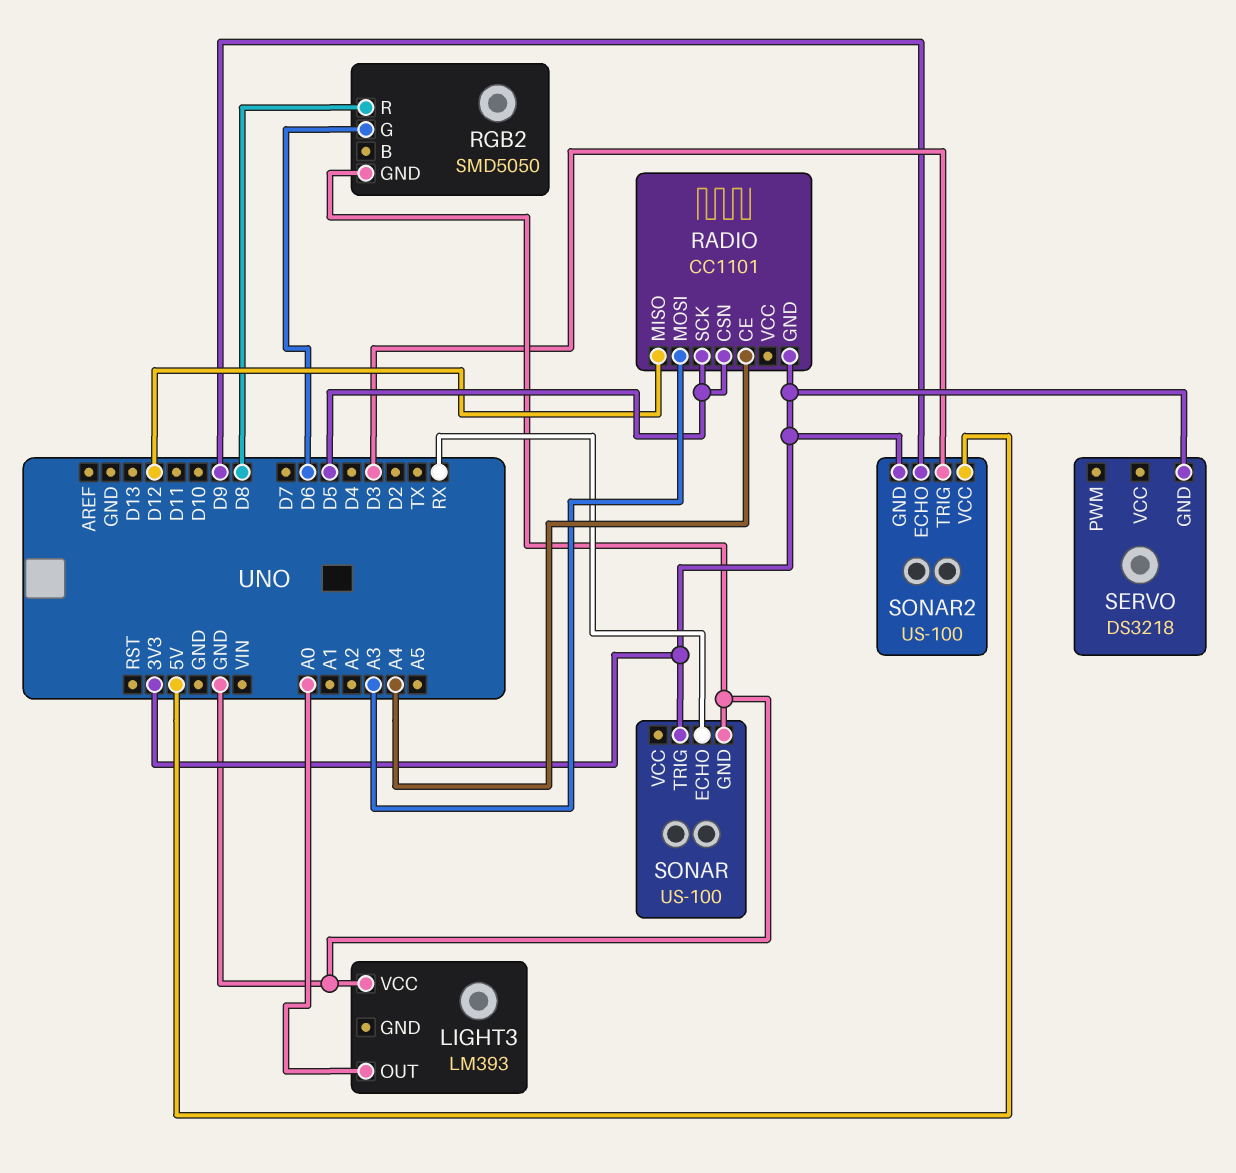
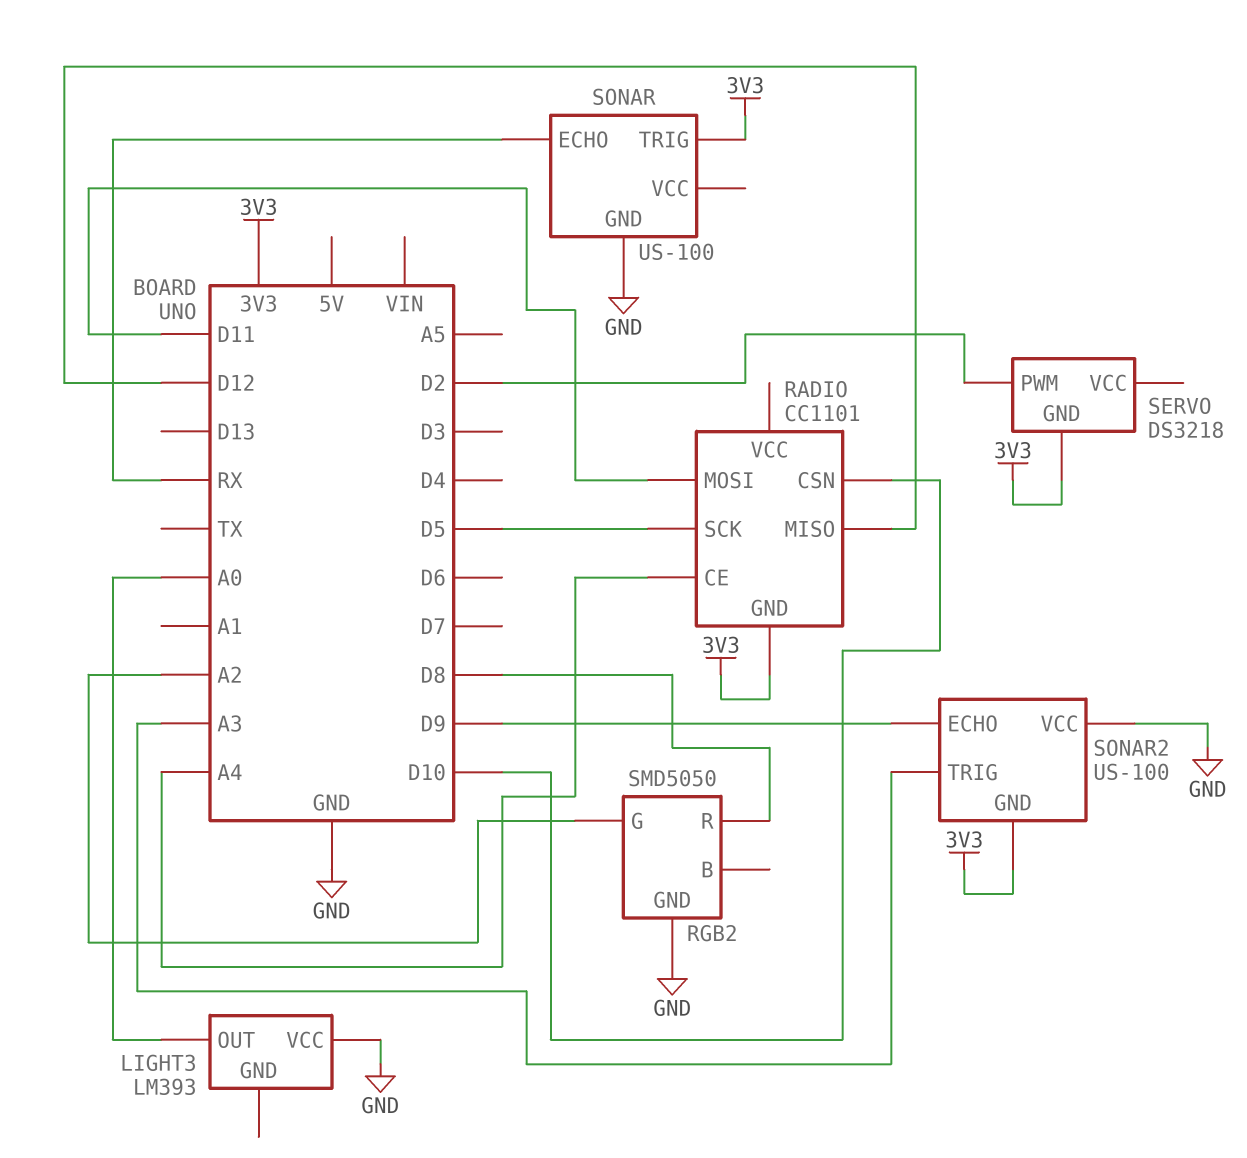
RADIO pin CSN: D5 -> D10
RADIO pin MOSI: A3 -> D11
RGB2 pin G: D6 -> A2
SERVO pin PWM: none -> D2
SONAR2 pin TRIG: D3 -> A3
SONAR2 pin VCC: 5V -> GND

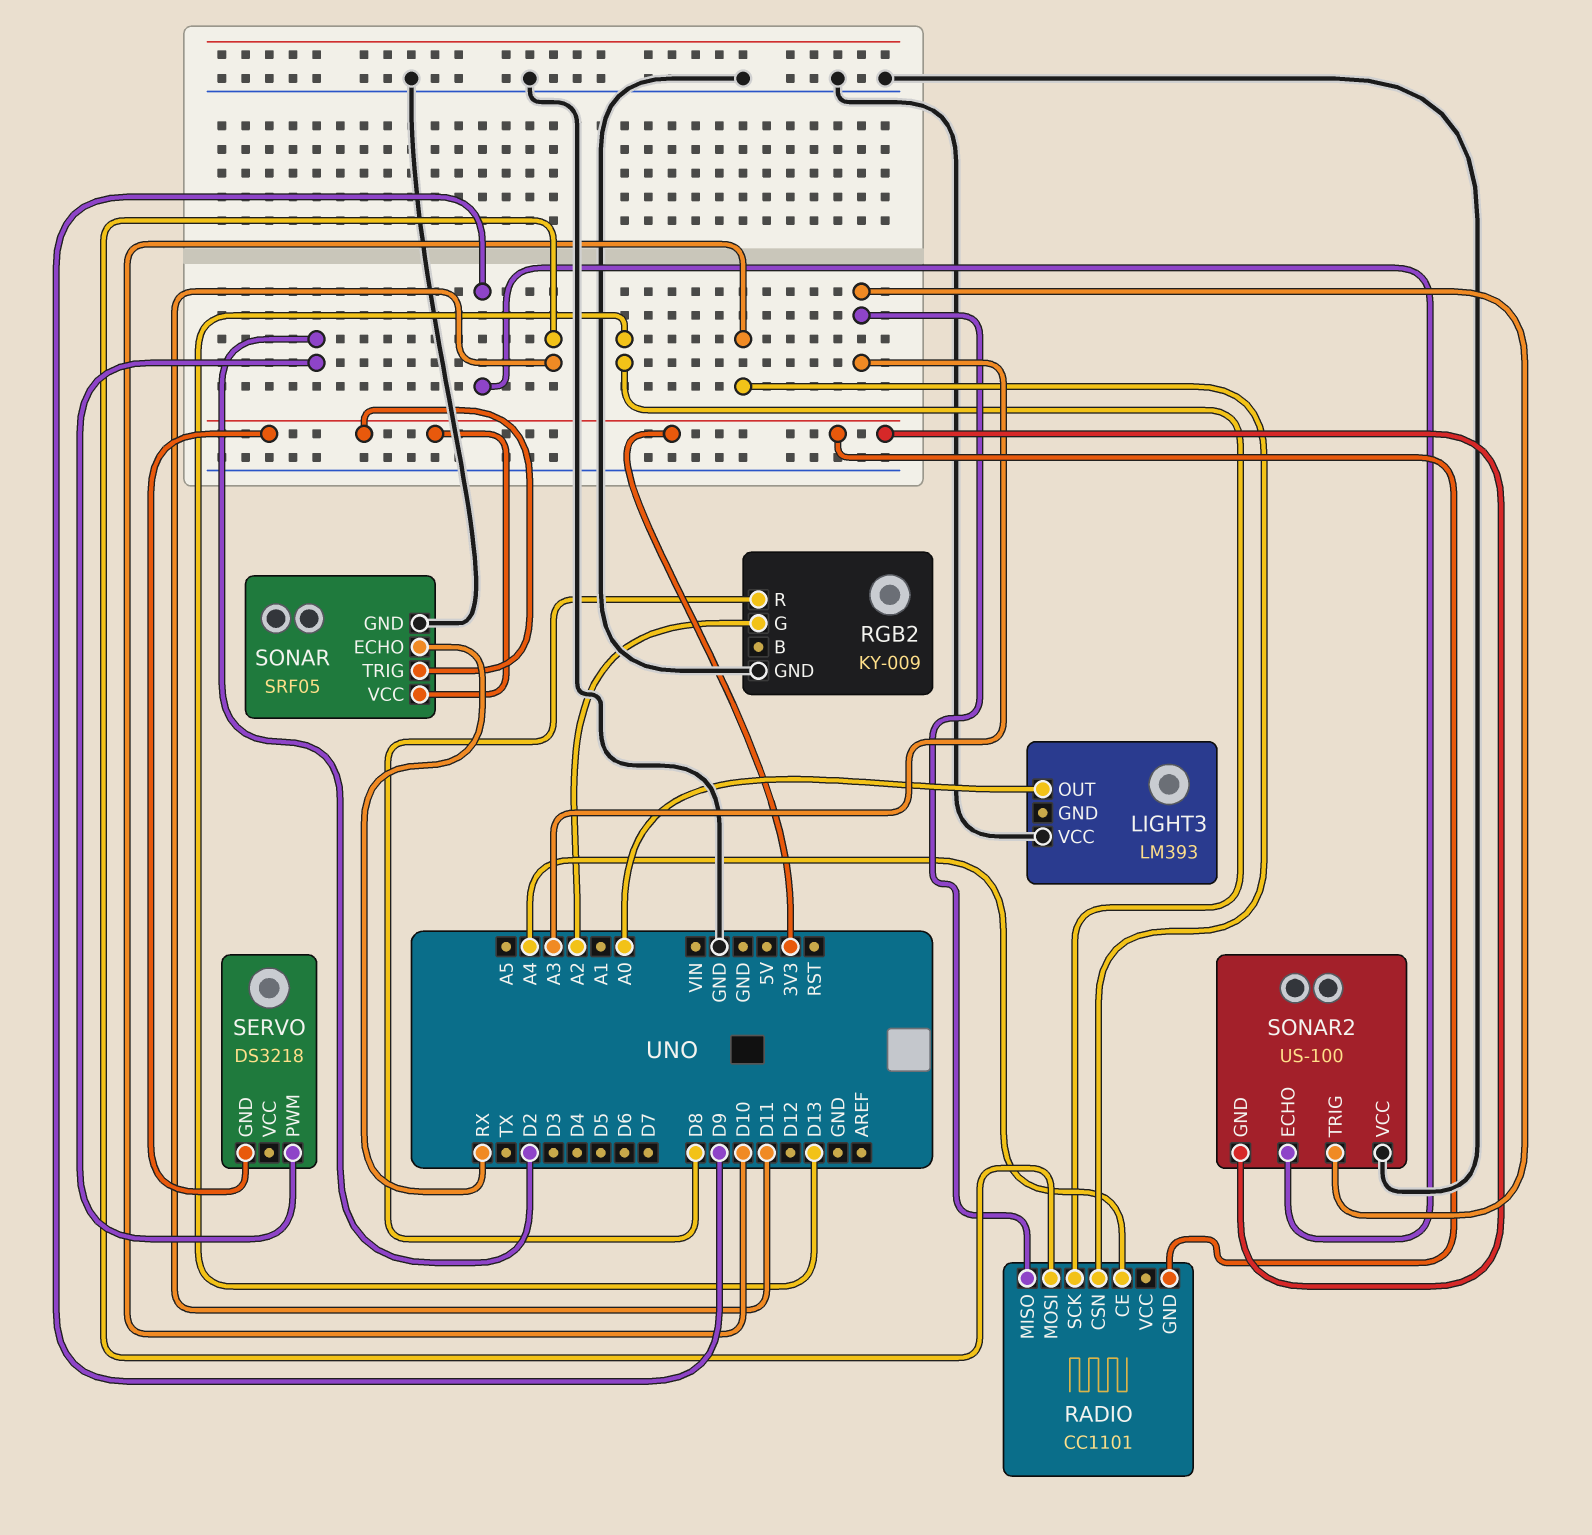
RADIO pin MISO: D12 -> A3
RADIO pin SCK: D5 -> D13
RGB2: SMD5050 -> KY-009
SONAR: US-100 -> SRF05
SONAR pin VCC: none -> 3V3

